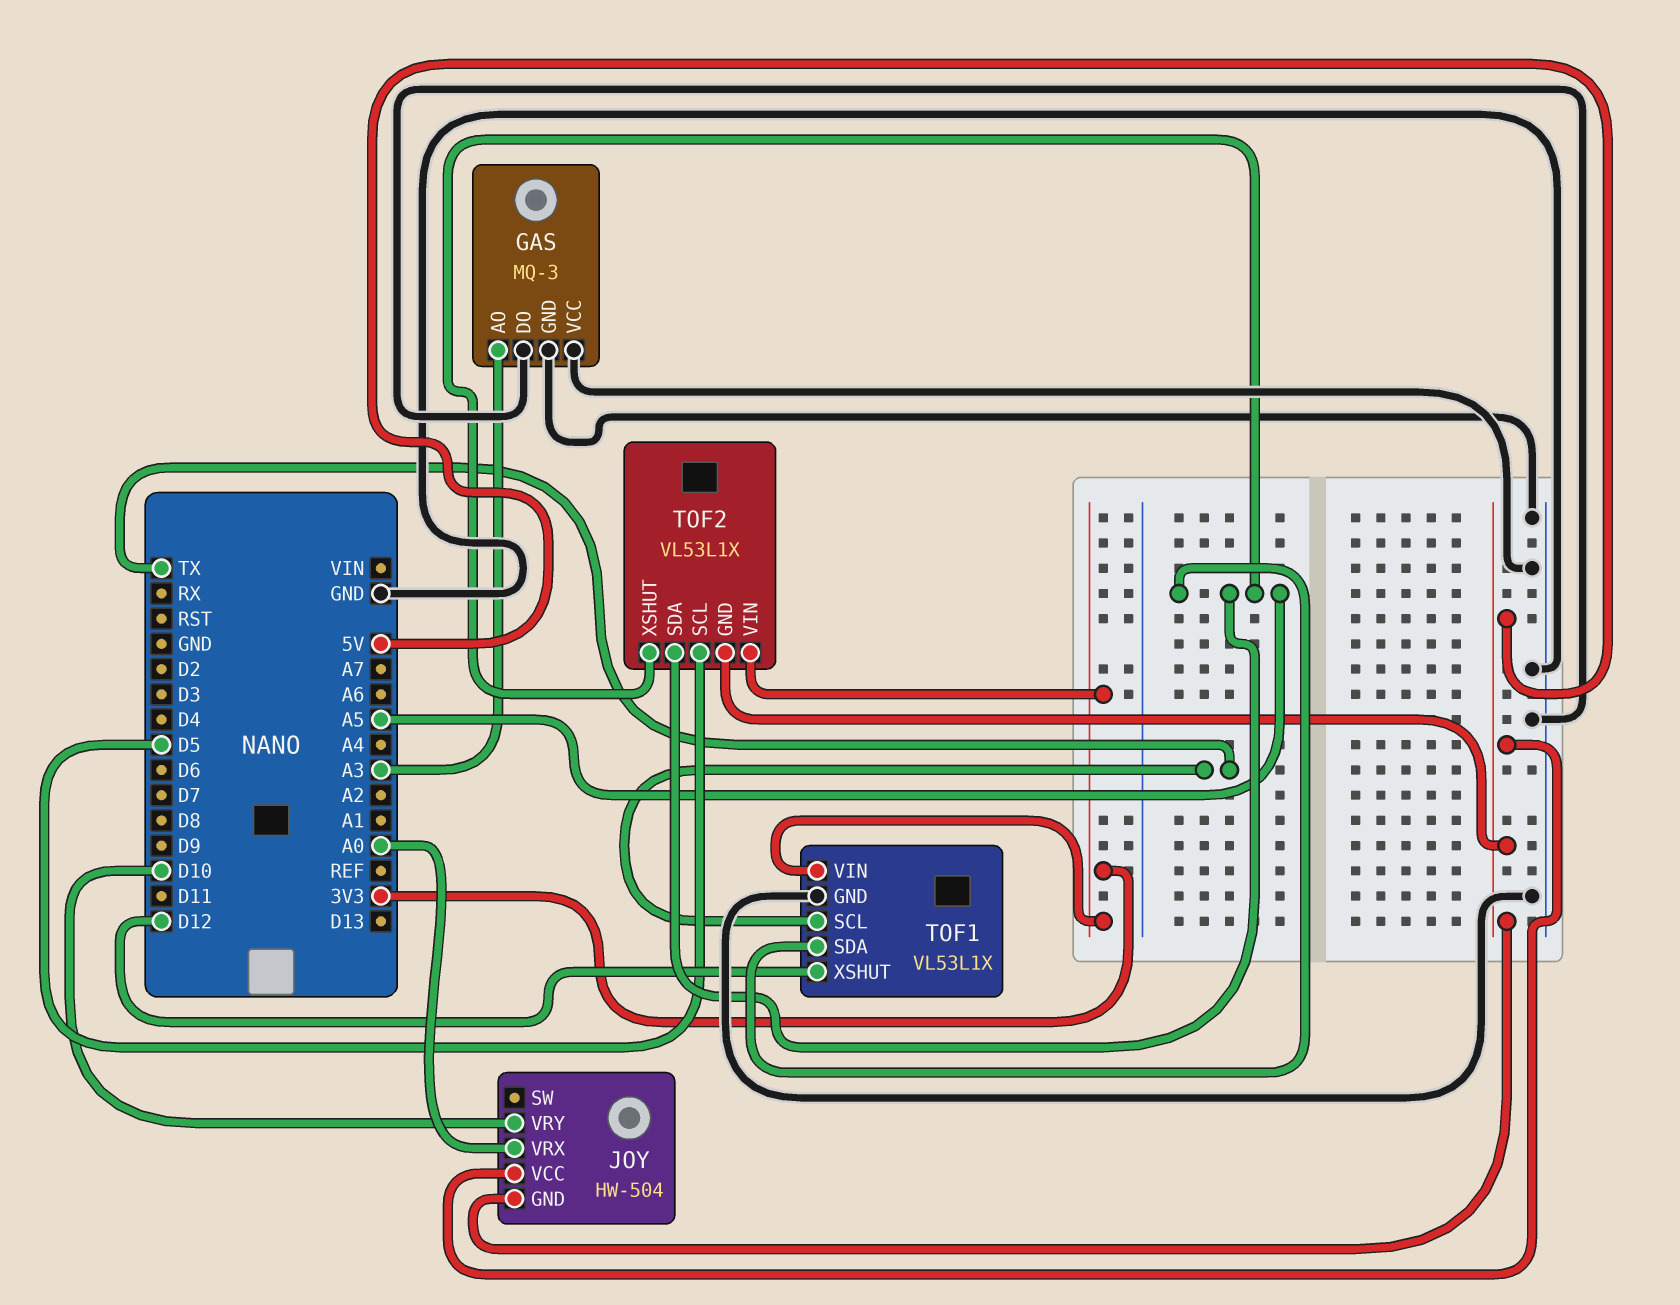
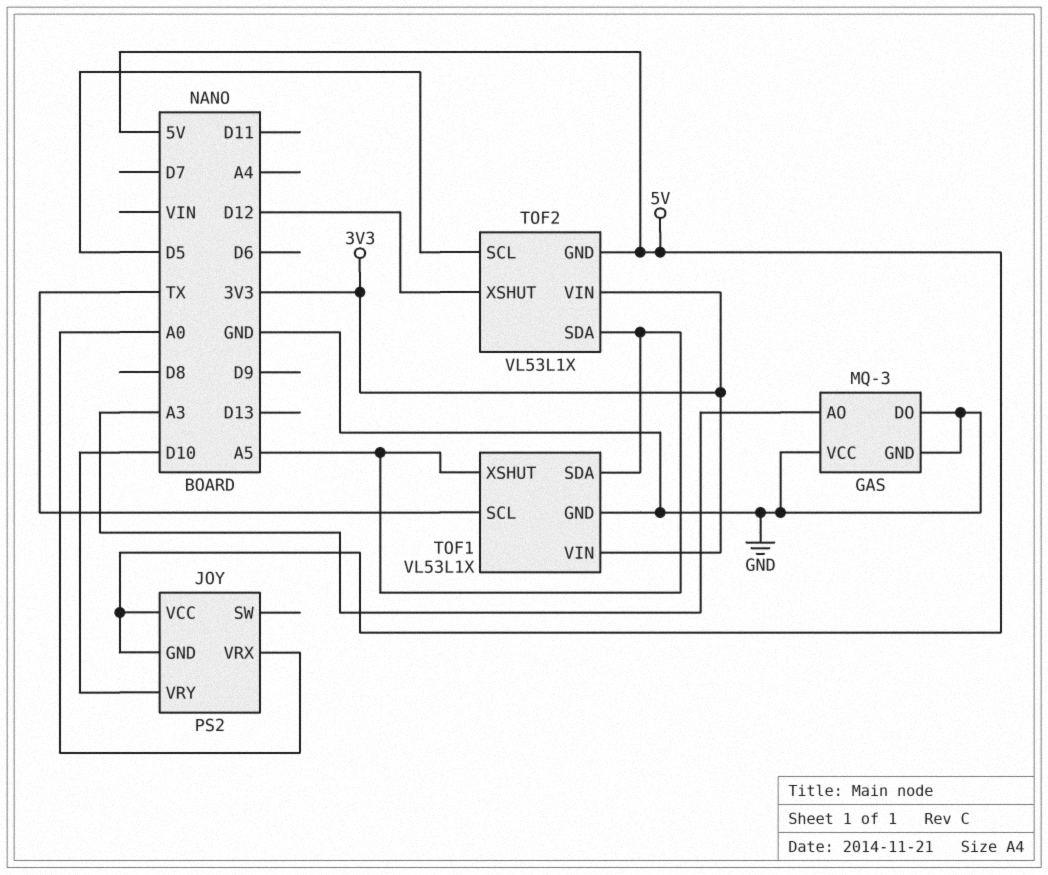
JOY: HW-504 -> PS2
TOF1 pin XSHUT: D12 -> A5
TOF2 pin XSHUT: A5 -> D12

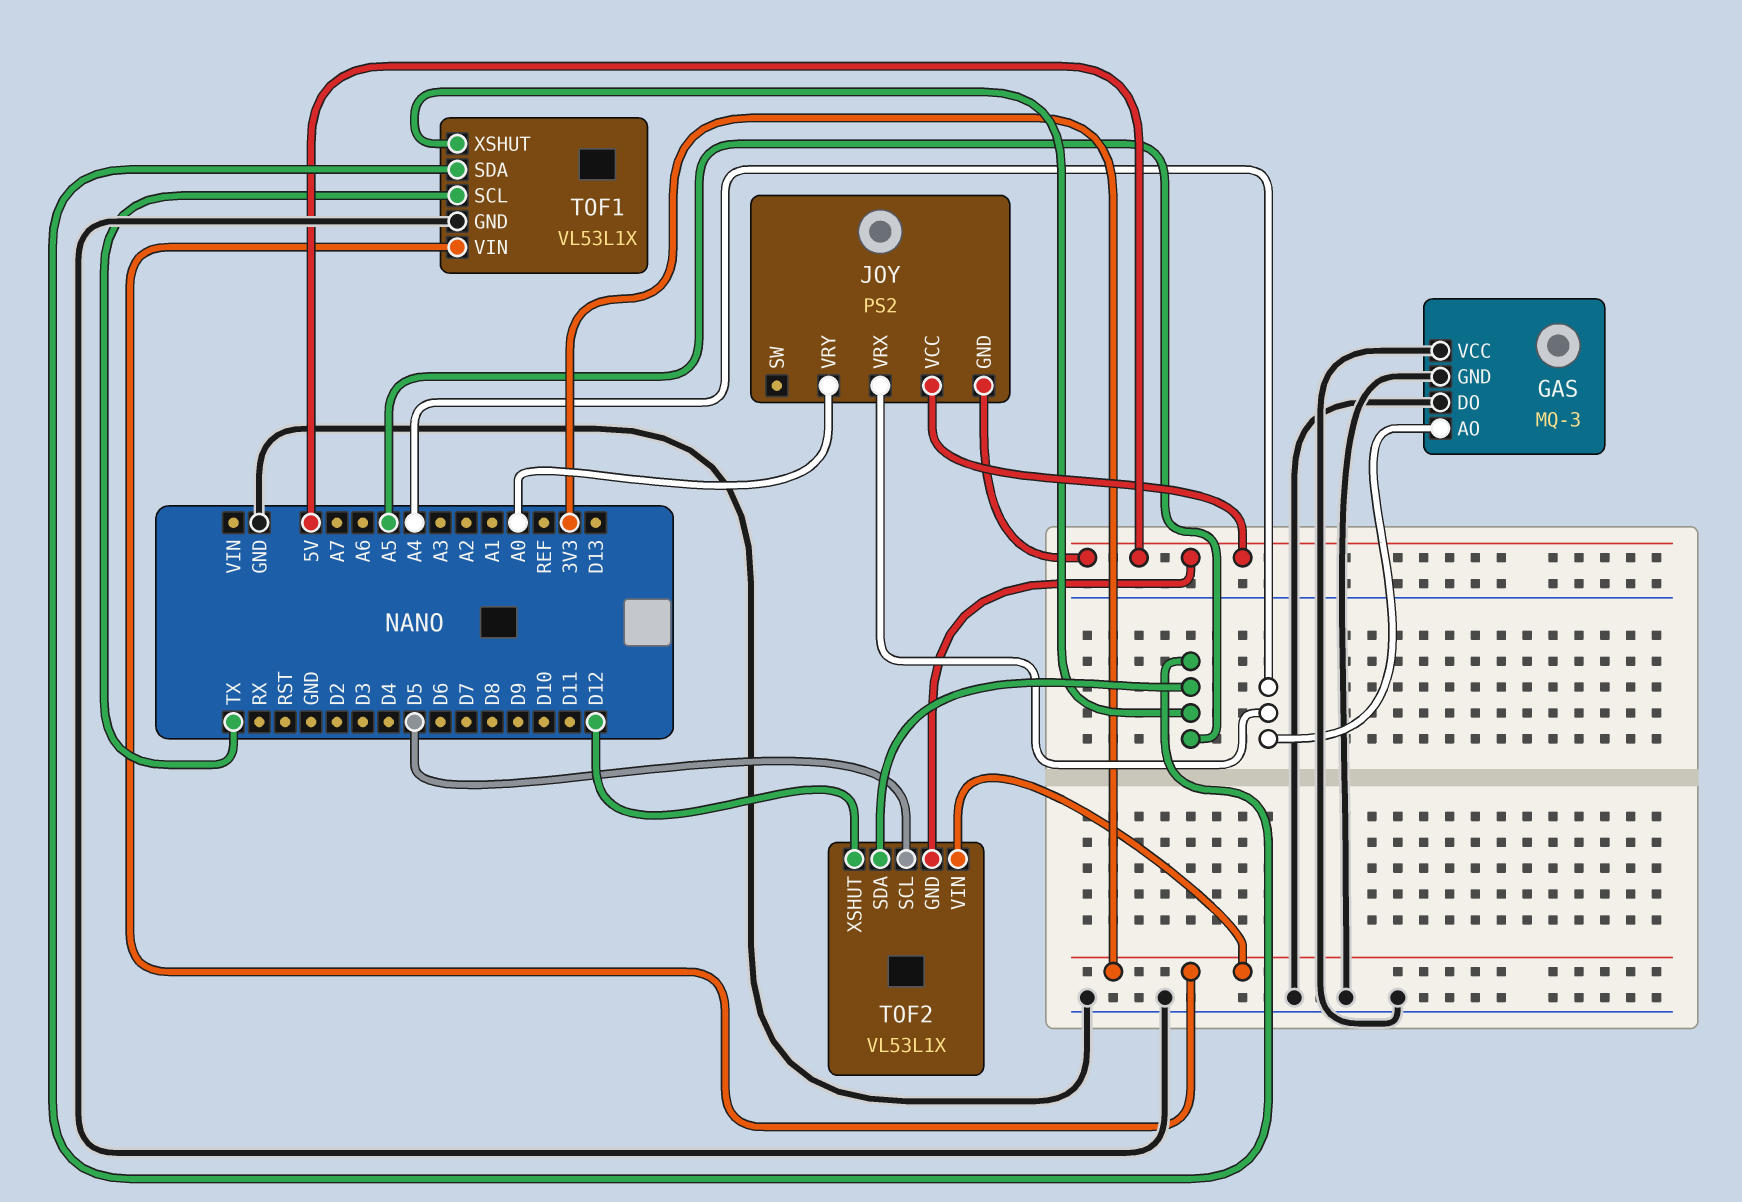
GAS pin AO: A3 -> A4
JOY pin VRX: A0 -> A4
JOY pin VRY: D10 -> A0

